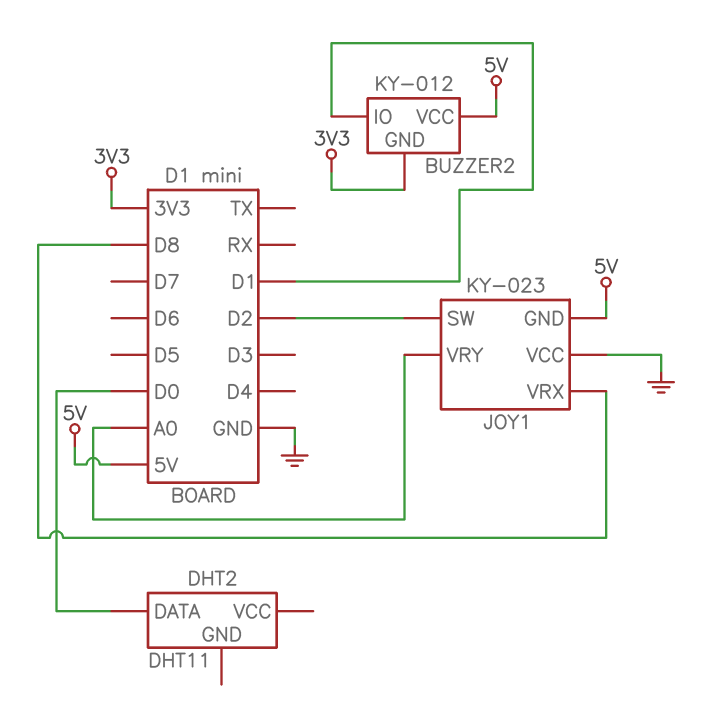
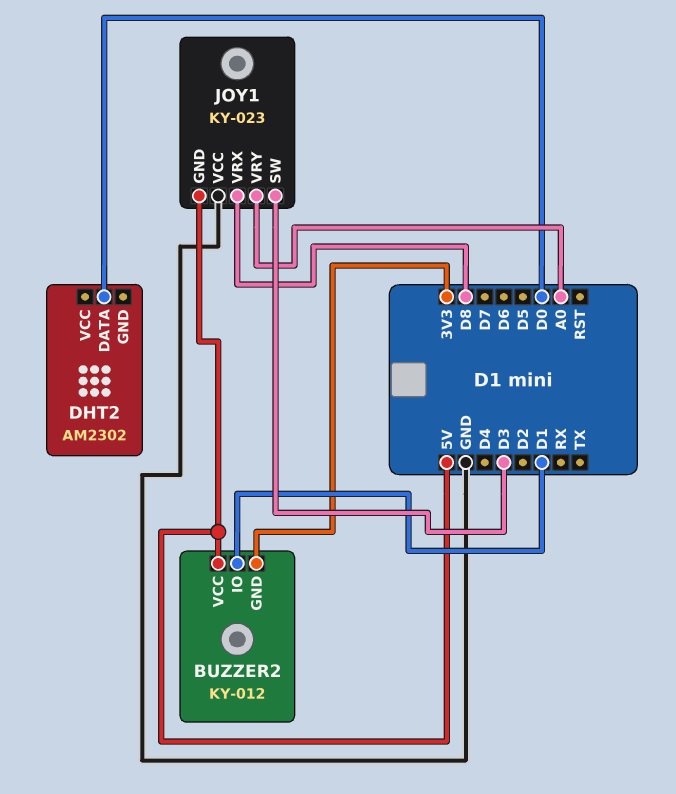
DHT2: DHT11 -> AM2302
JOY1 pin SW: D2 -> D3

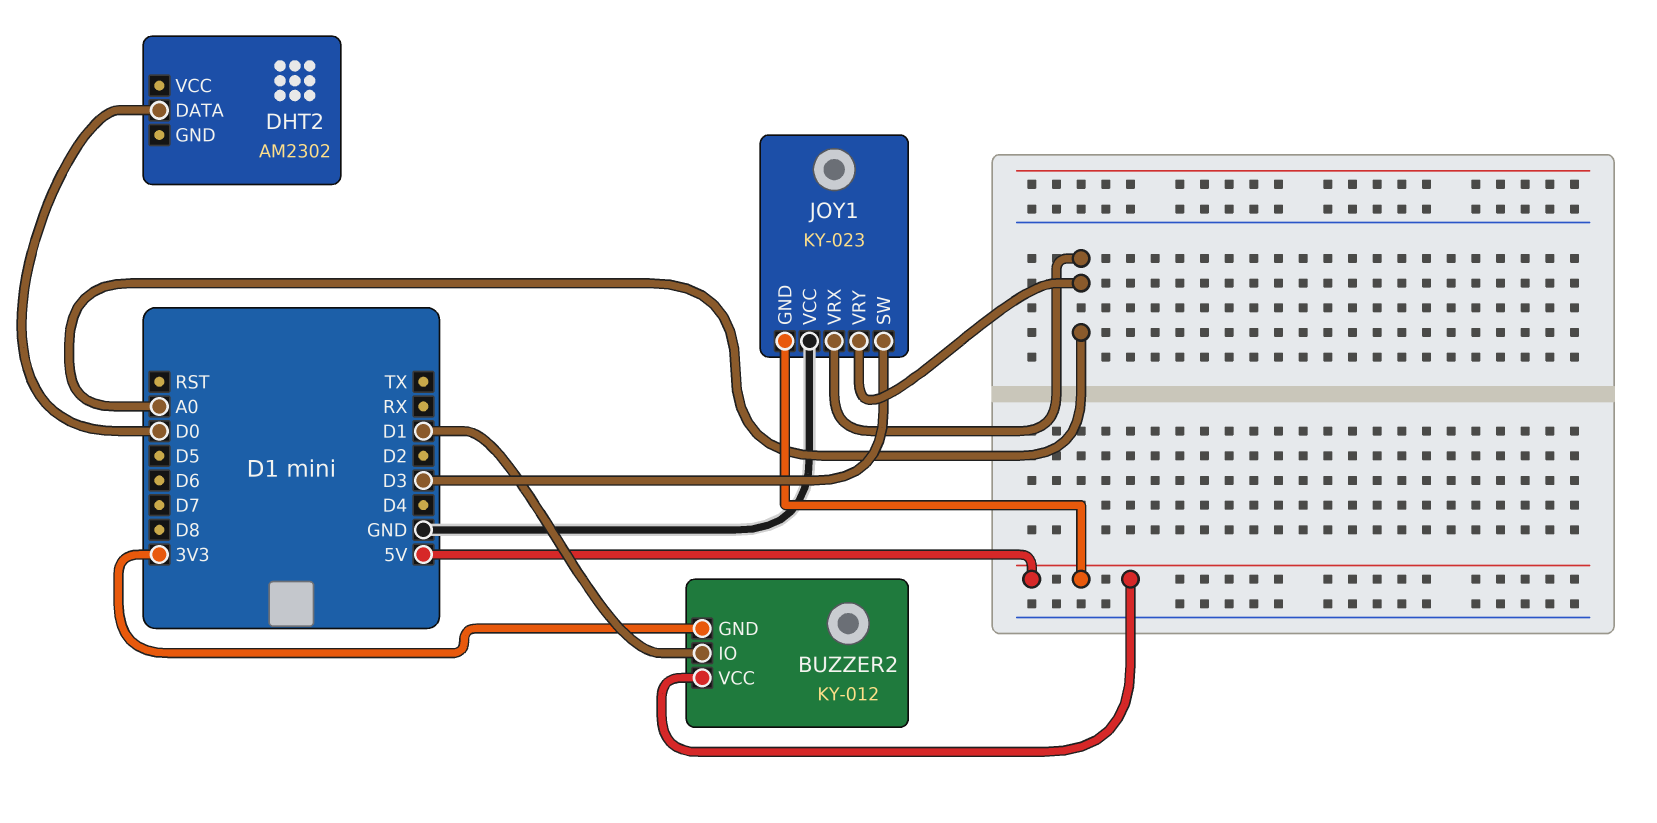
JOY1 pin VRX: D8 -> A0

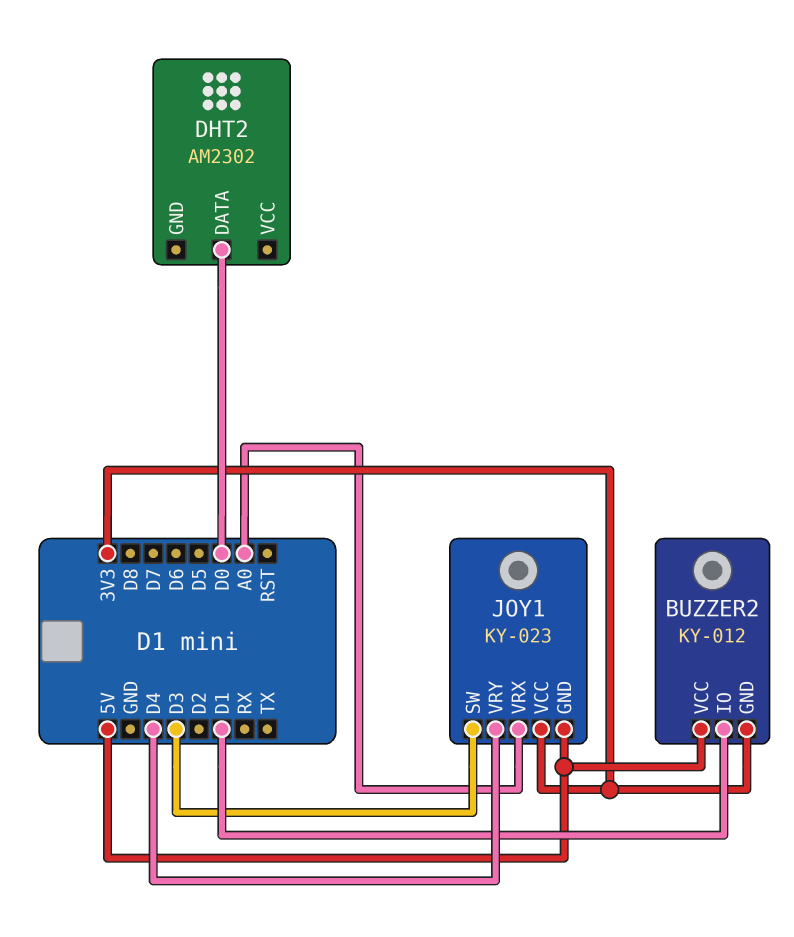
JOY1 pin VCC: GND -> 3V3
JOY1 pin VRY: A0 -> D4

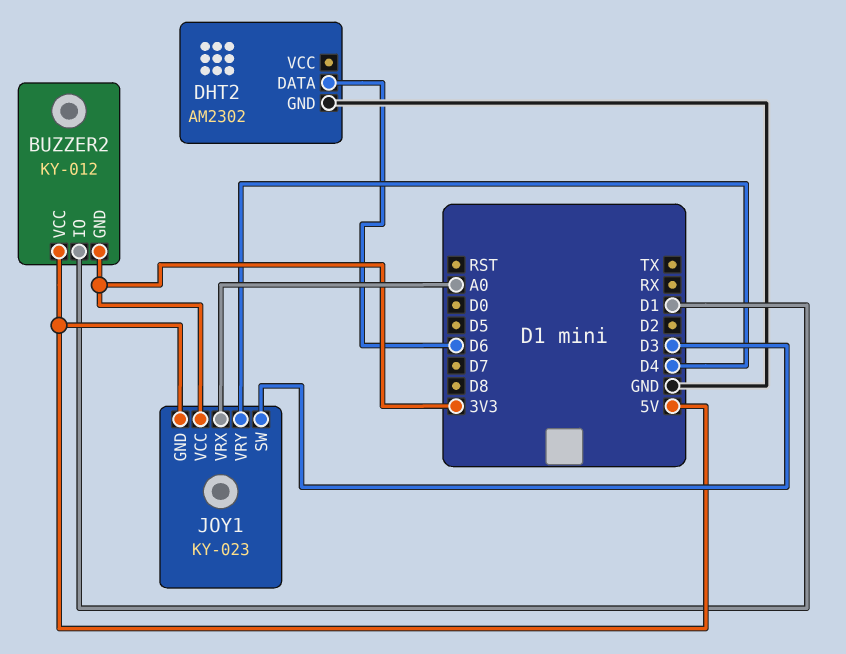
DHT2 pin DATA: D0 -> D6
DHT2 pin GND: none -> GND

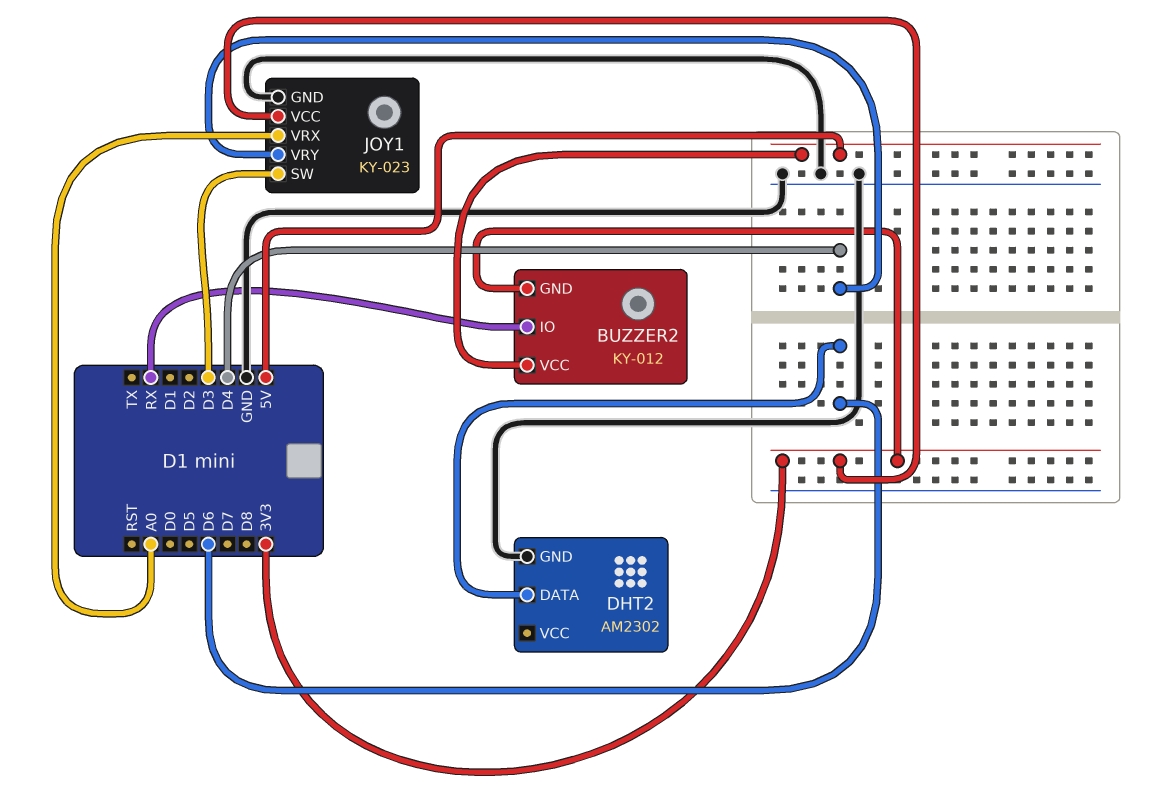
BUZZER2 pin IO: D1 -> RX
JOY1 pin GND: 5V -> GND

